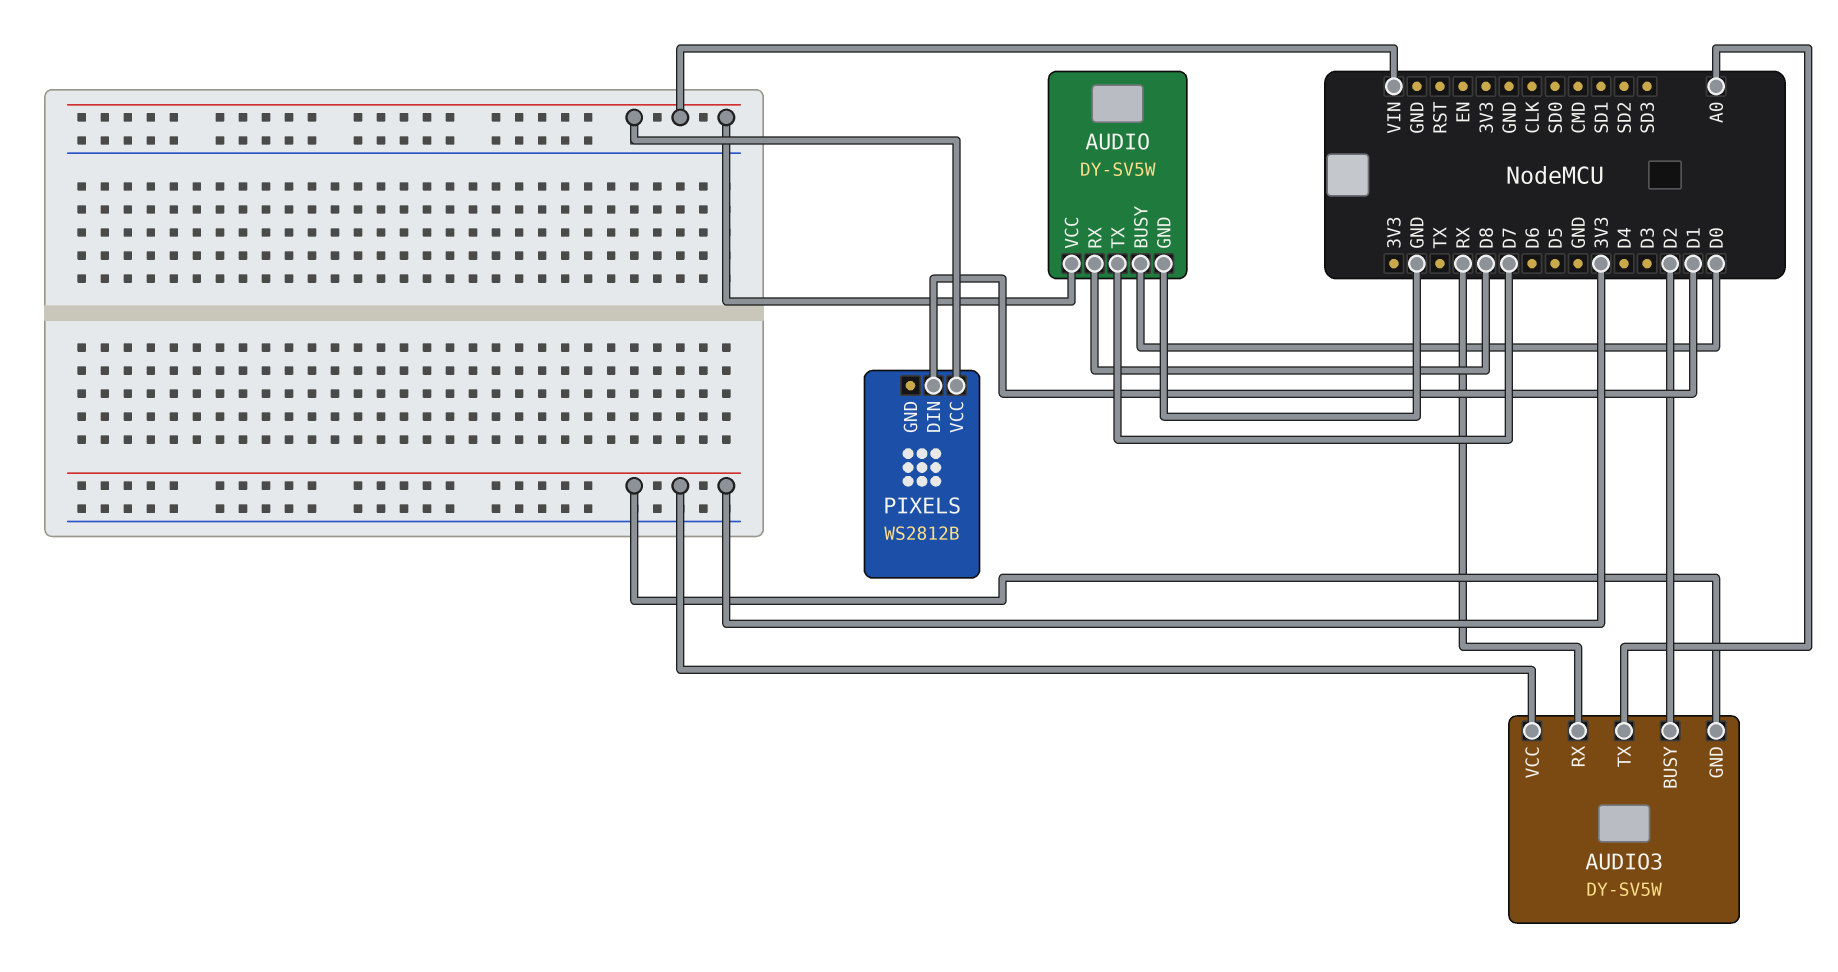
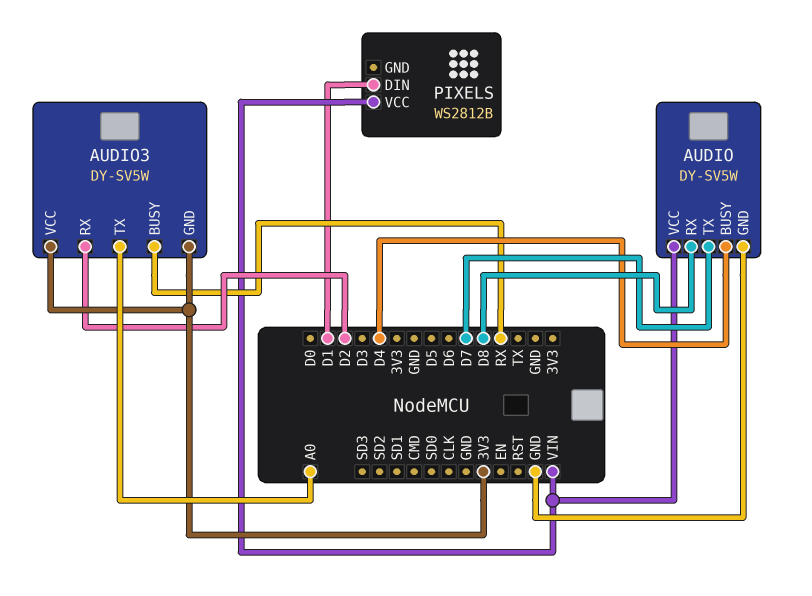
AUDIO pin BUSY: D0 -> D4
AUDIO3 pin BUSY: D2 -> RX
AUDIO3 pin RX: RX -> D2

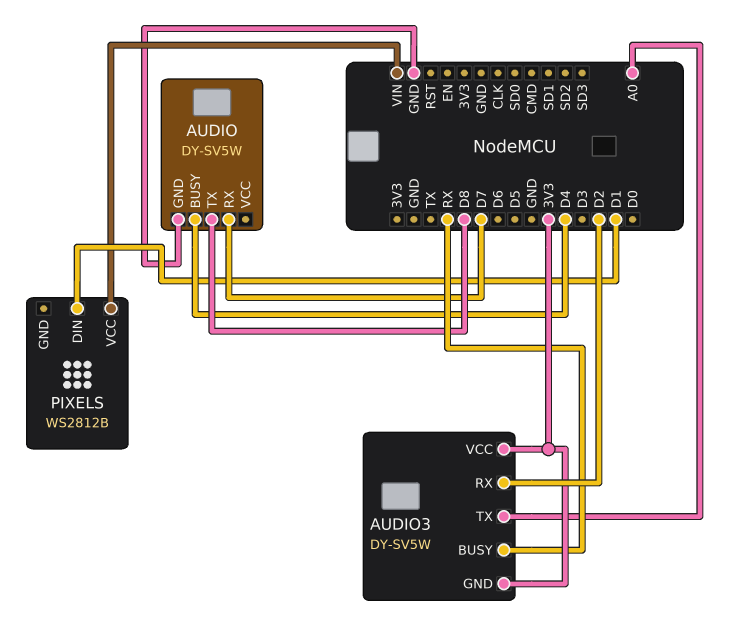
AUDIO pin RX: D8 -> D7
AUDIO pin TX: D7 -> D8
AUDIO pin VCC: VIN -> none

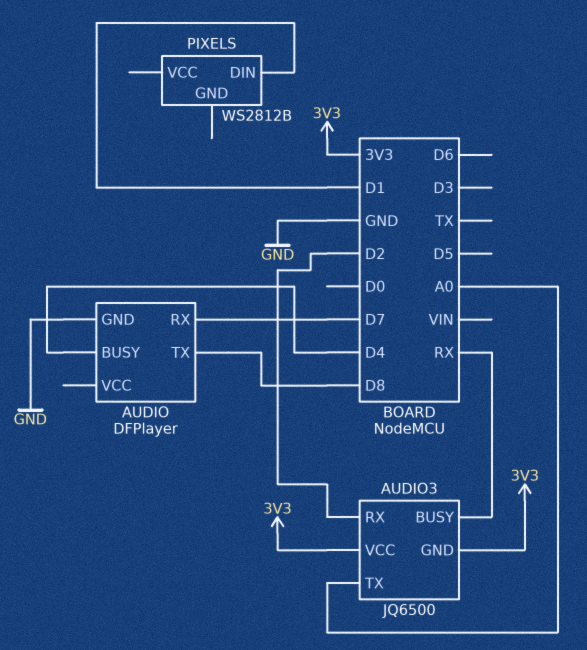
AUDIO: DY-SV5W -> DFPlayer
AUDIO3: DY-SV5W -> JQ6500
PIXELS pin VCC: VIN -> none

